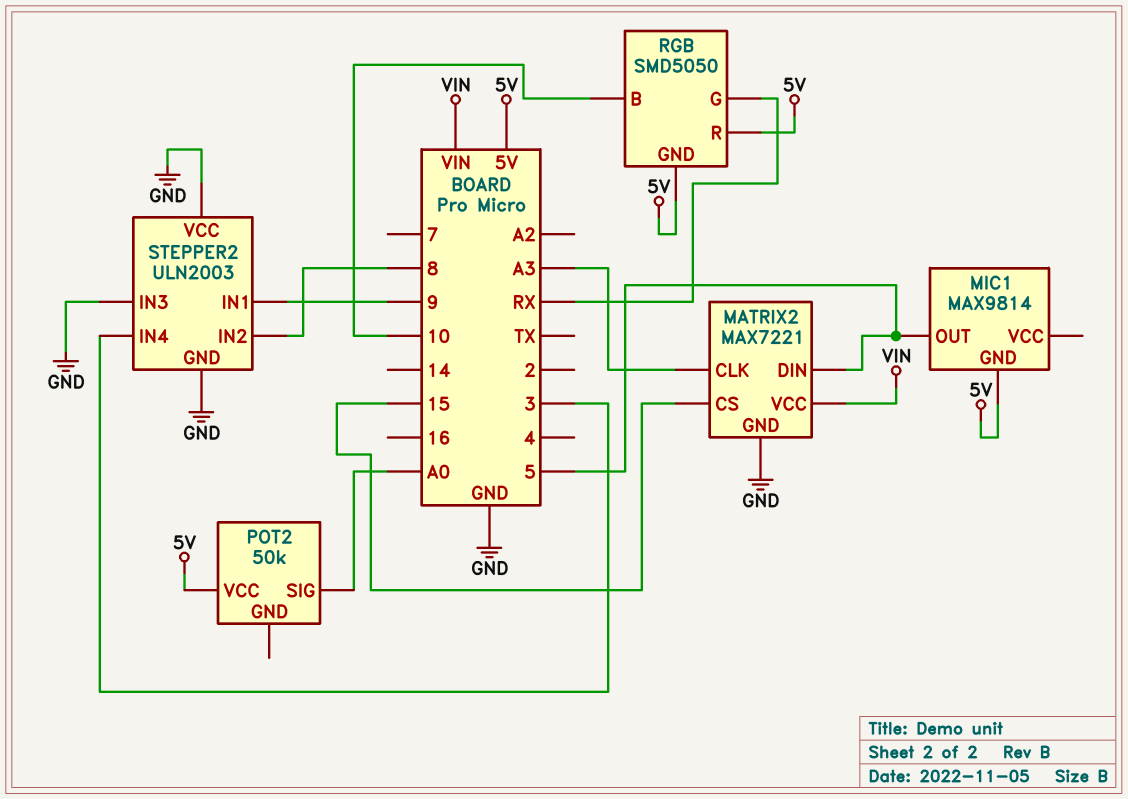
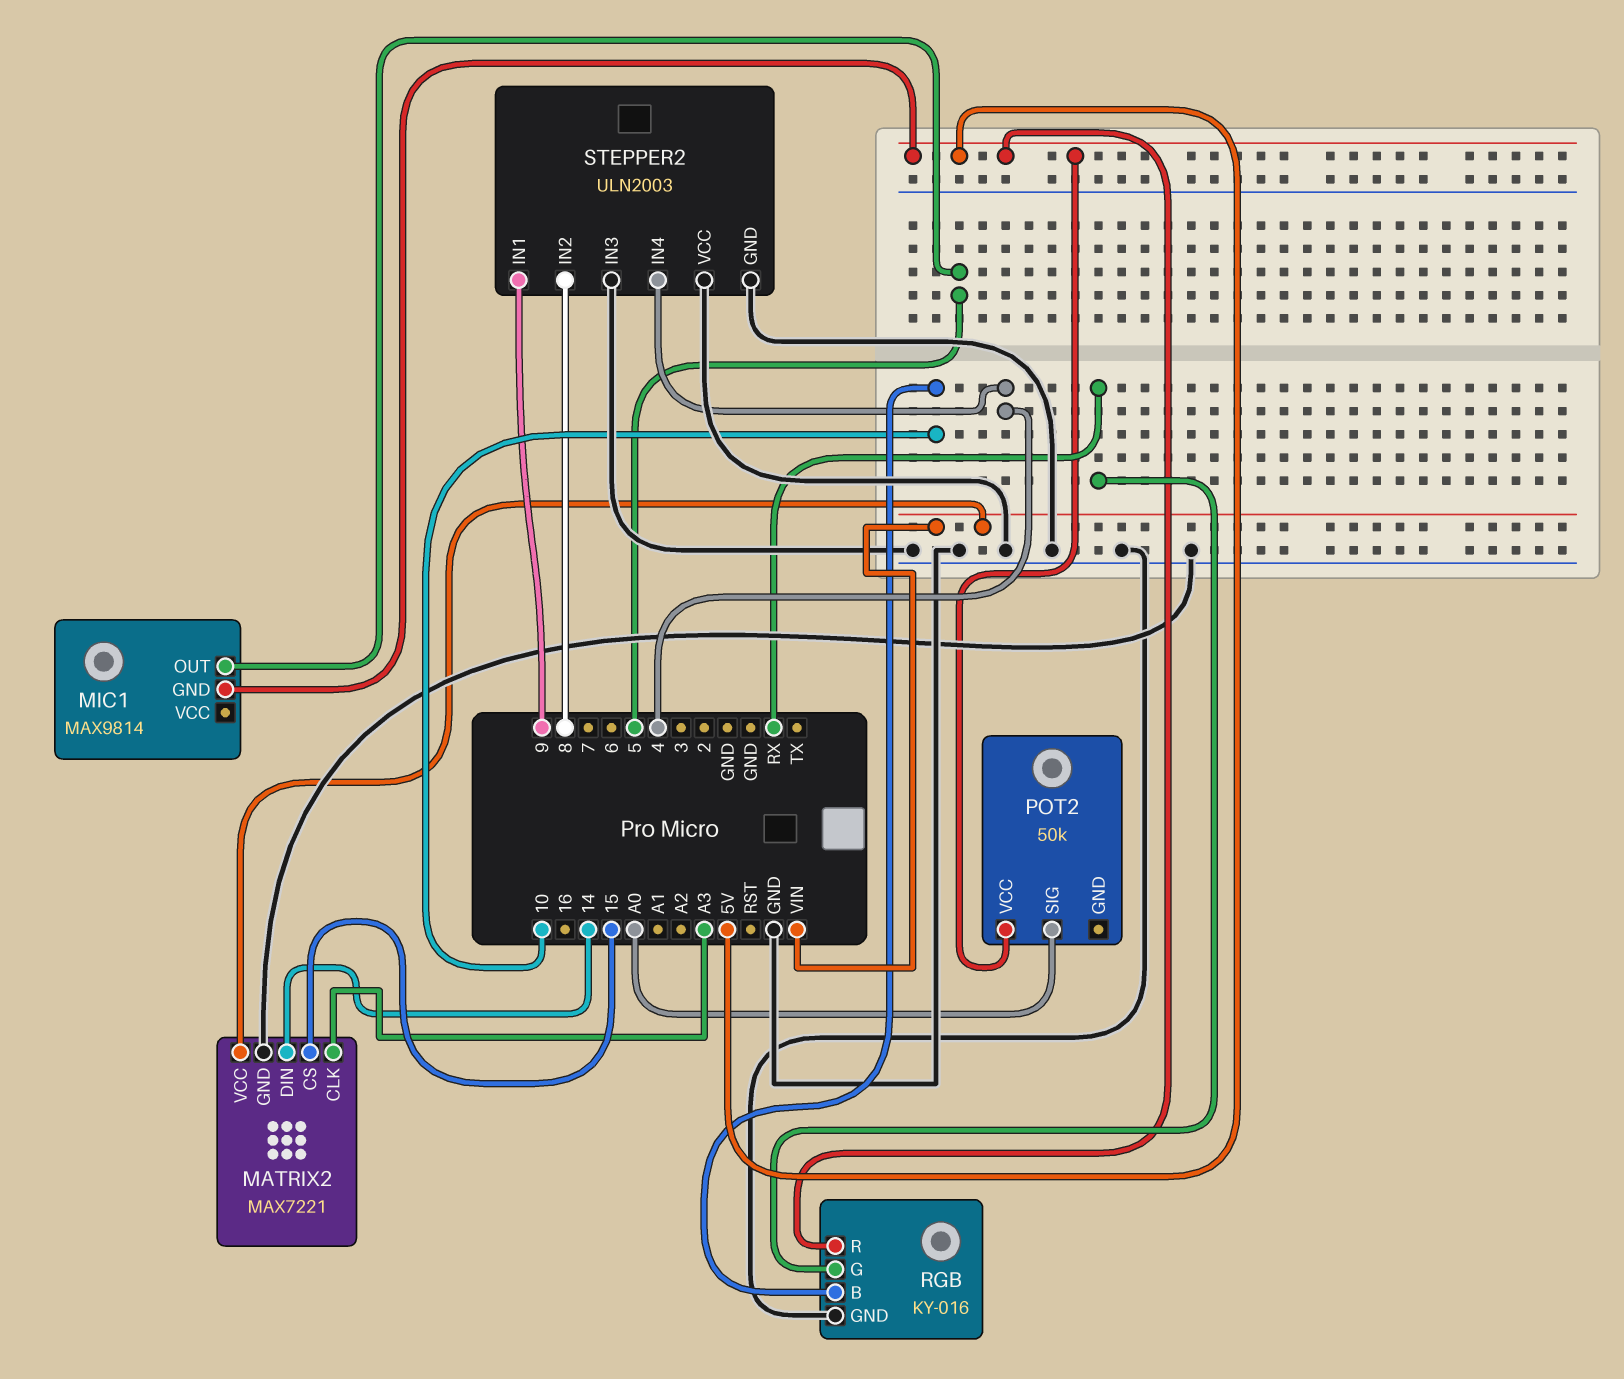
MATRIX2 pin DIN: 5 -> 14
RGB: SMD5050 -> KY-016
RGB pin GND: 5V -> GND
STEPPER2 pin IN4: 3 -> 4

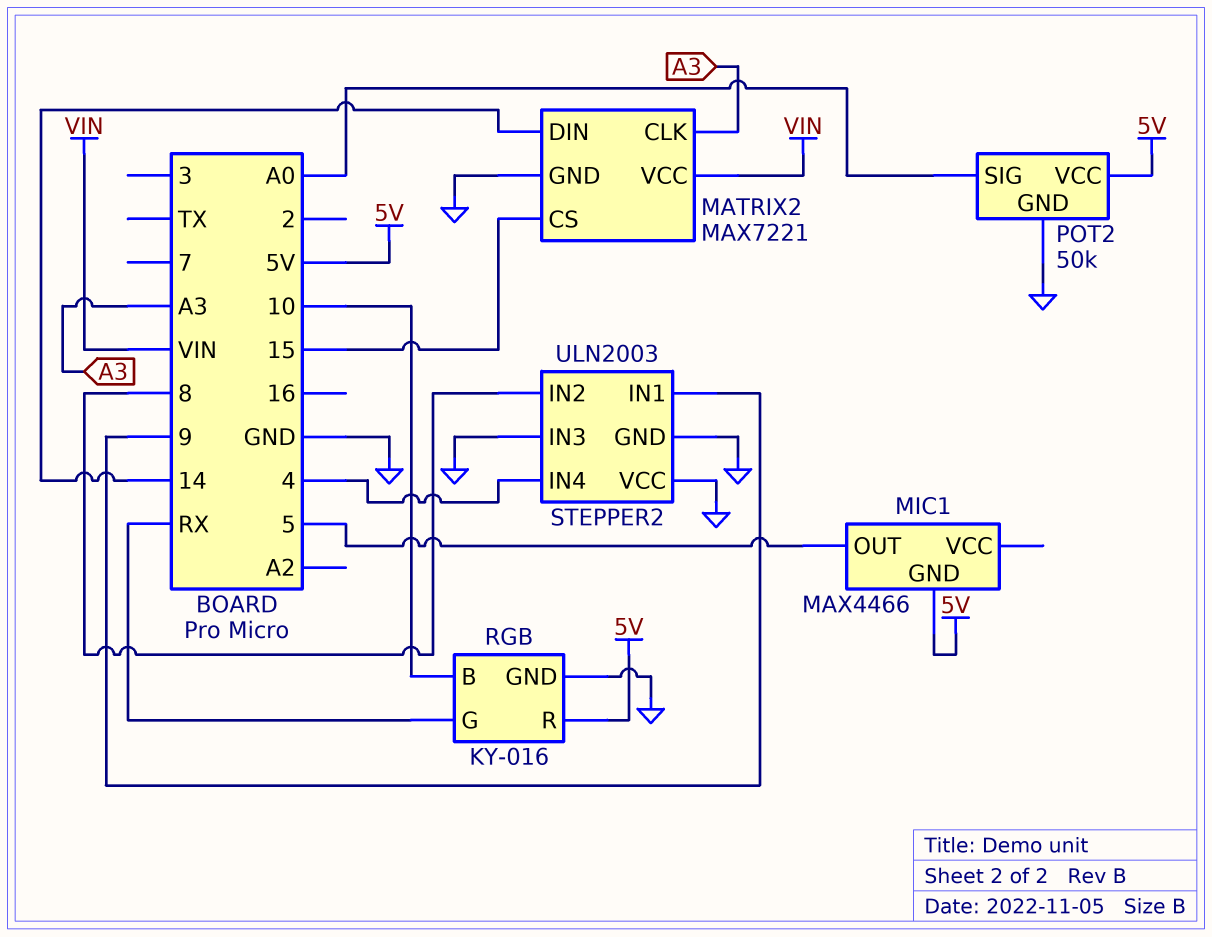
MIC1: MAX9814 -> MAX4466
POT2 pin GND: none -> GND

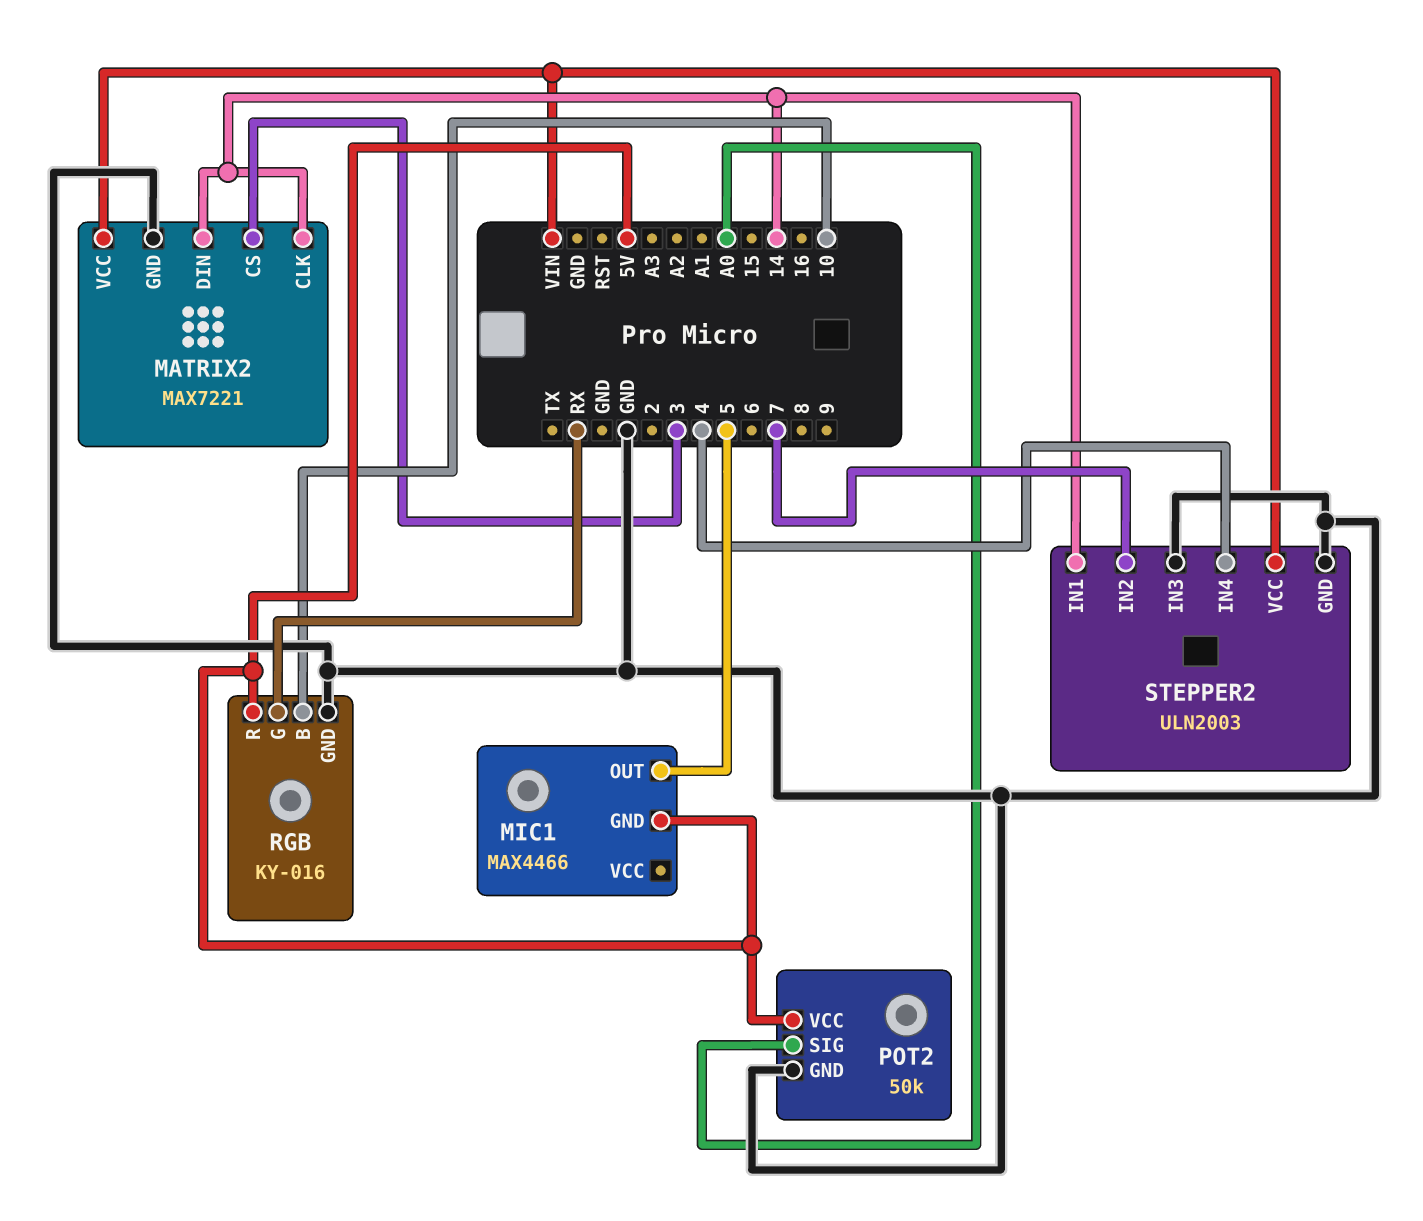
MATRIX2 pin CLK: A3 -> 14
MATRIX2 pin CS: 15 -> 3
STEPPER2 pin IN1: 9 -> 14
STEPPER2 pin IN2: 8 -> 7
STEPPER2 pin VCC: GND -> VIN

